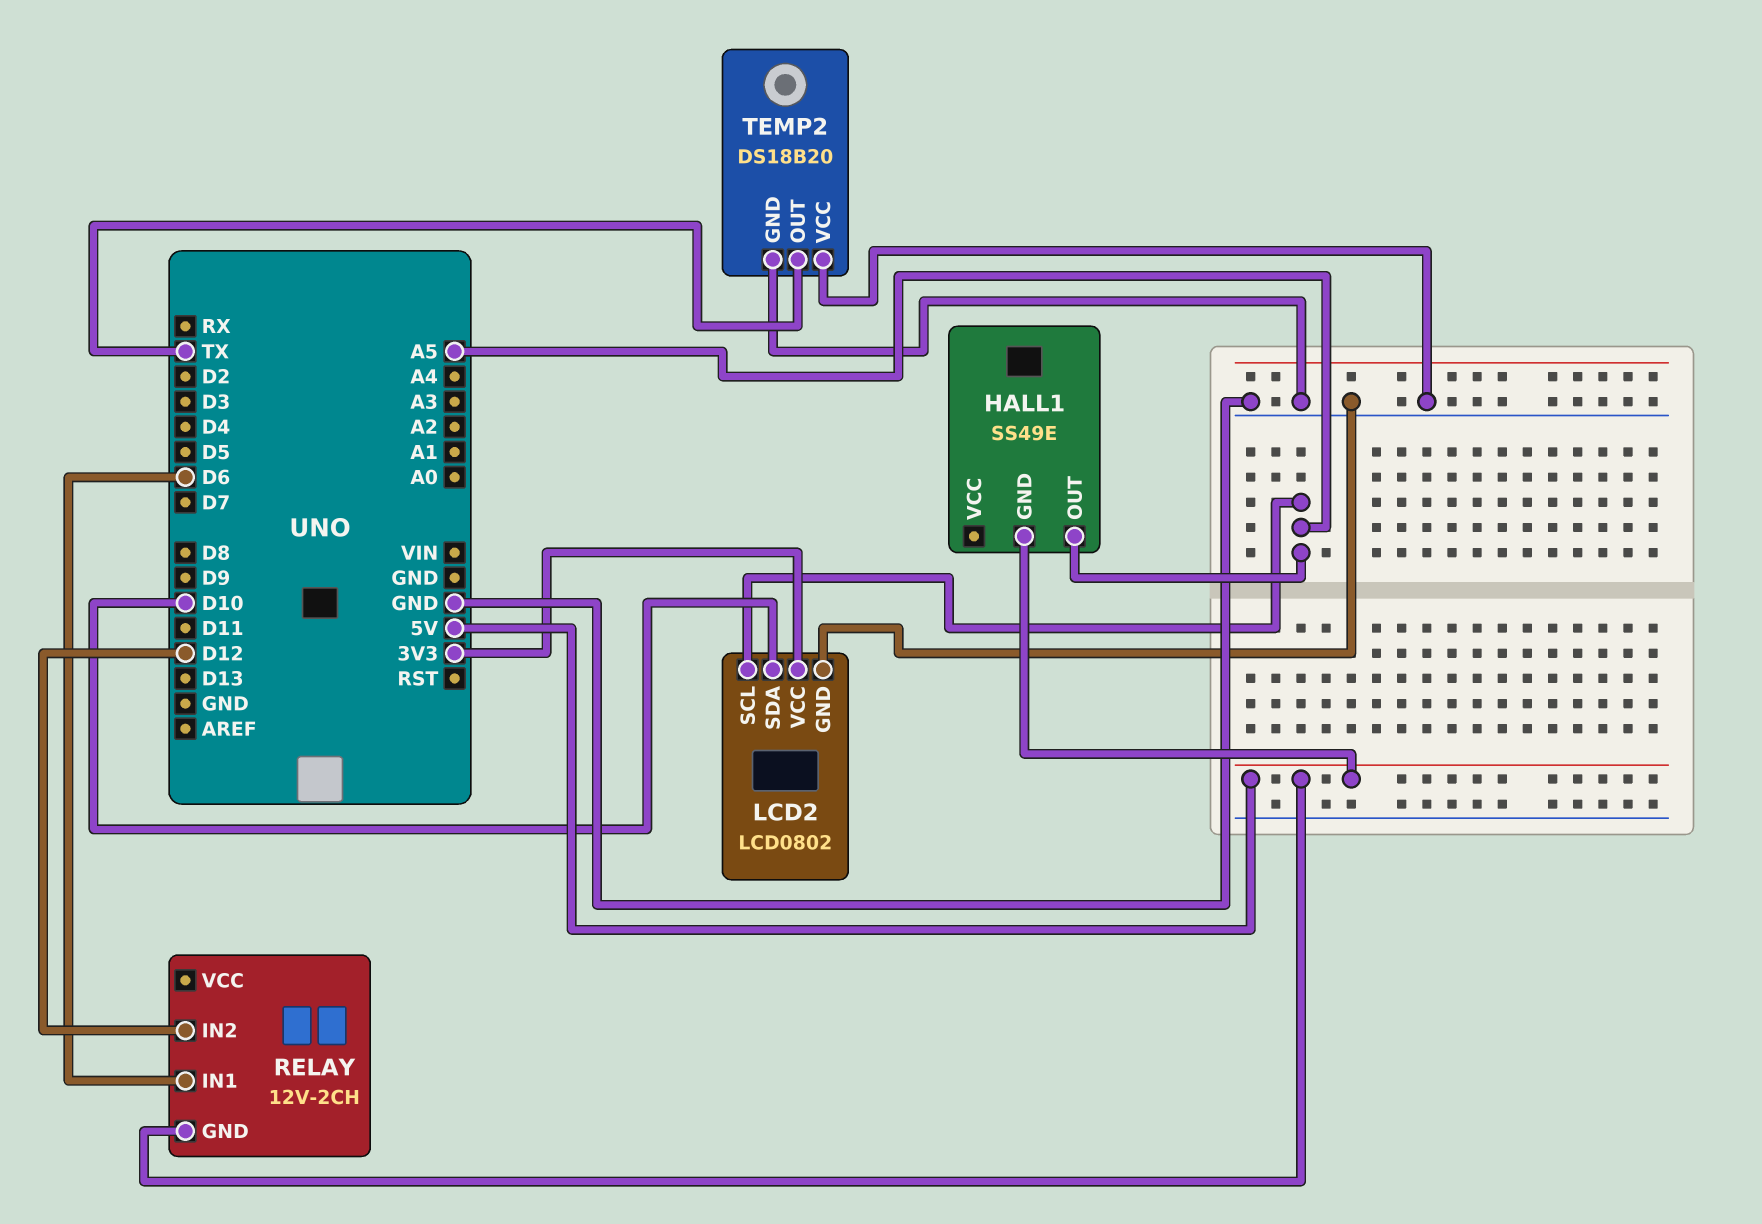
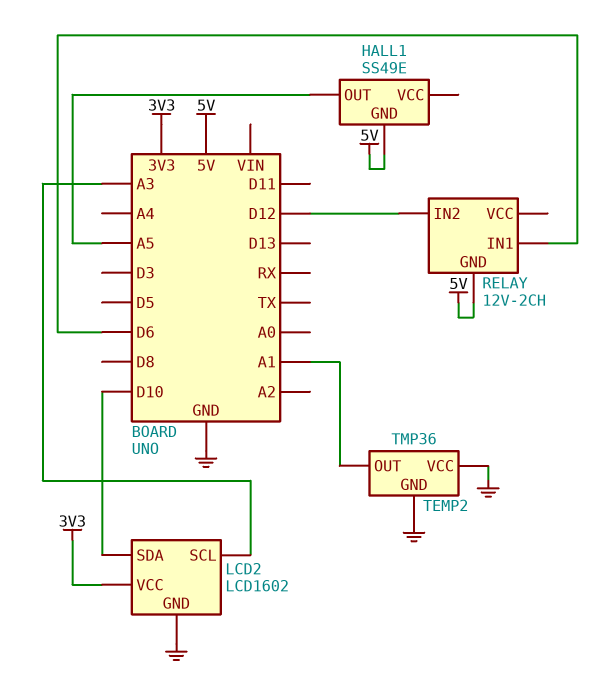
LCD2: LCD0802 -> LCD1602
LCD2 pin SCL: A5 -> A3
TEMP2: DS18B20 -> TMP36
TEMP2 pin OUT: TX -> A1

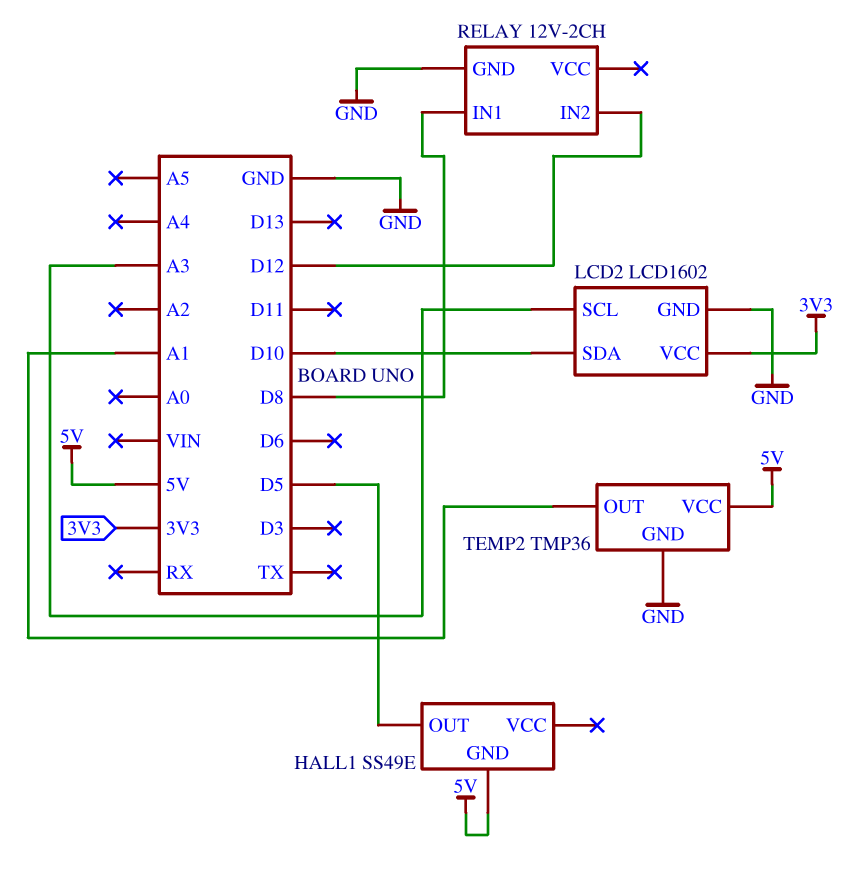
HALL1 pin OUT: A5 -> D5
RELAY pin GND: 5V -> GND
RELAY pin IN1: D6 -> D8
TEMP2 pin VCC: GND -> 5V

